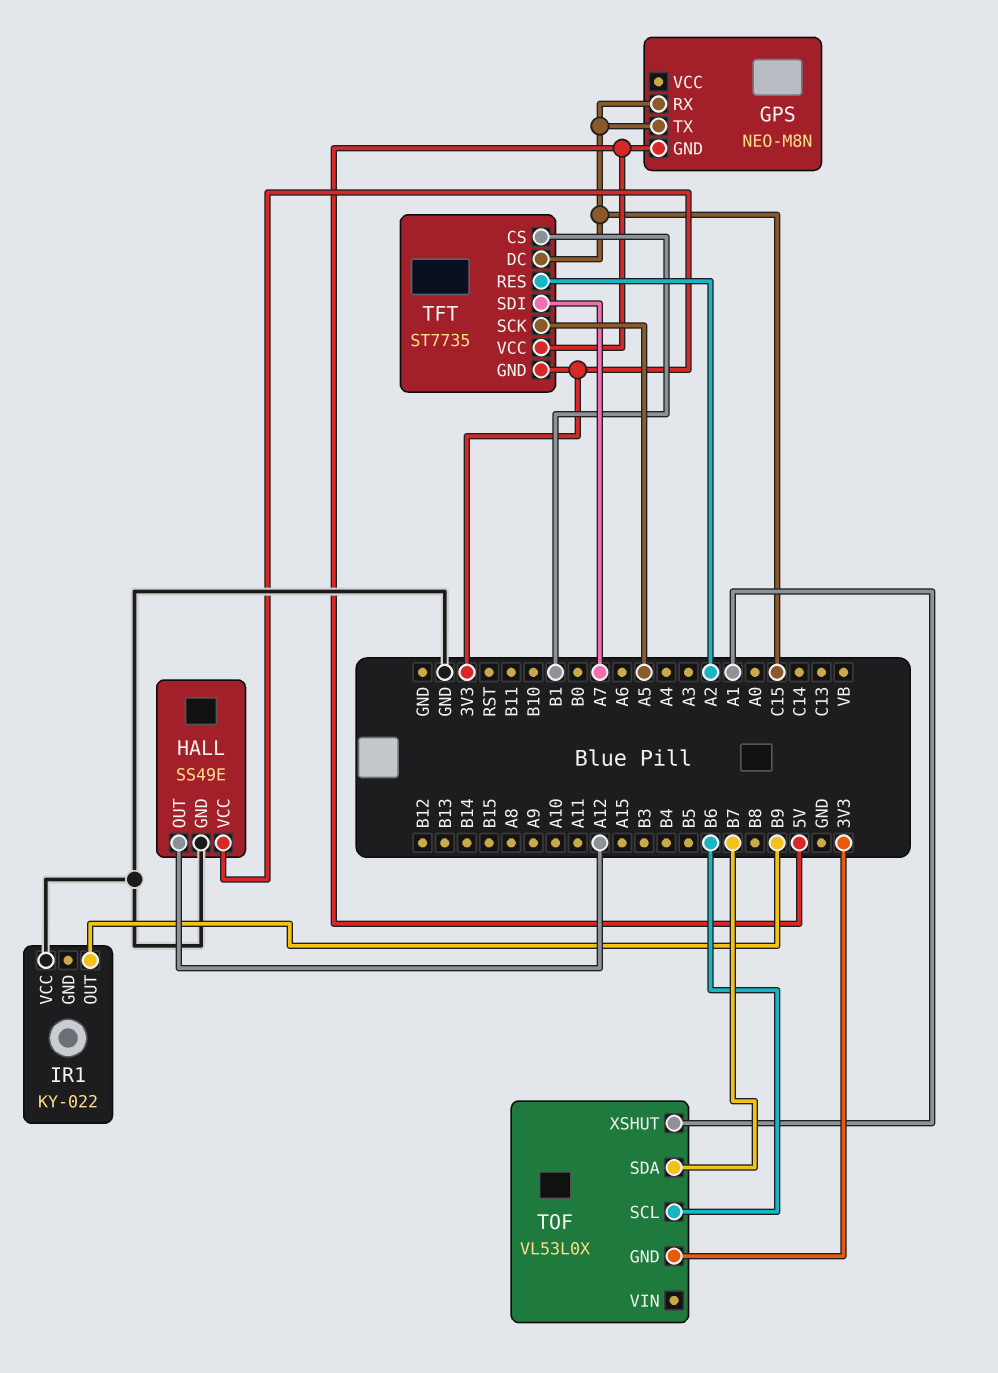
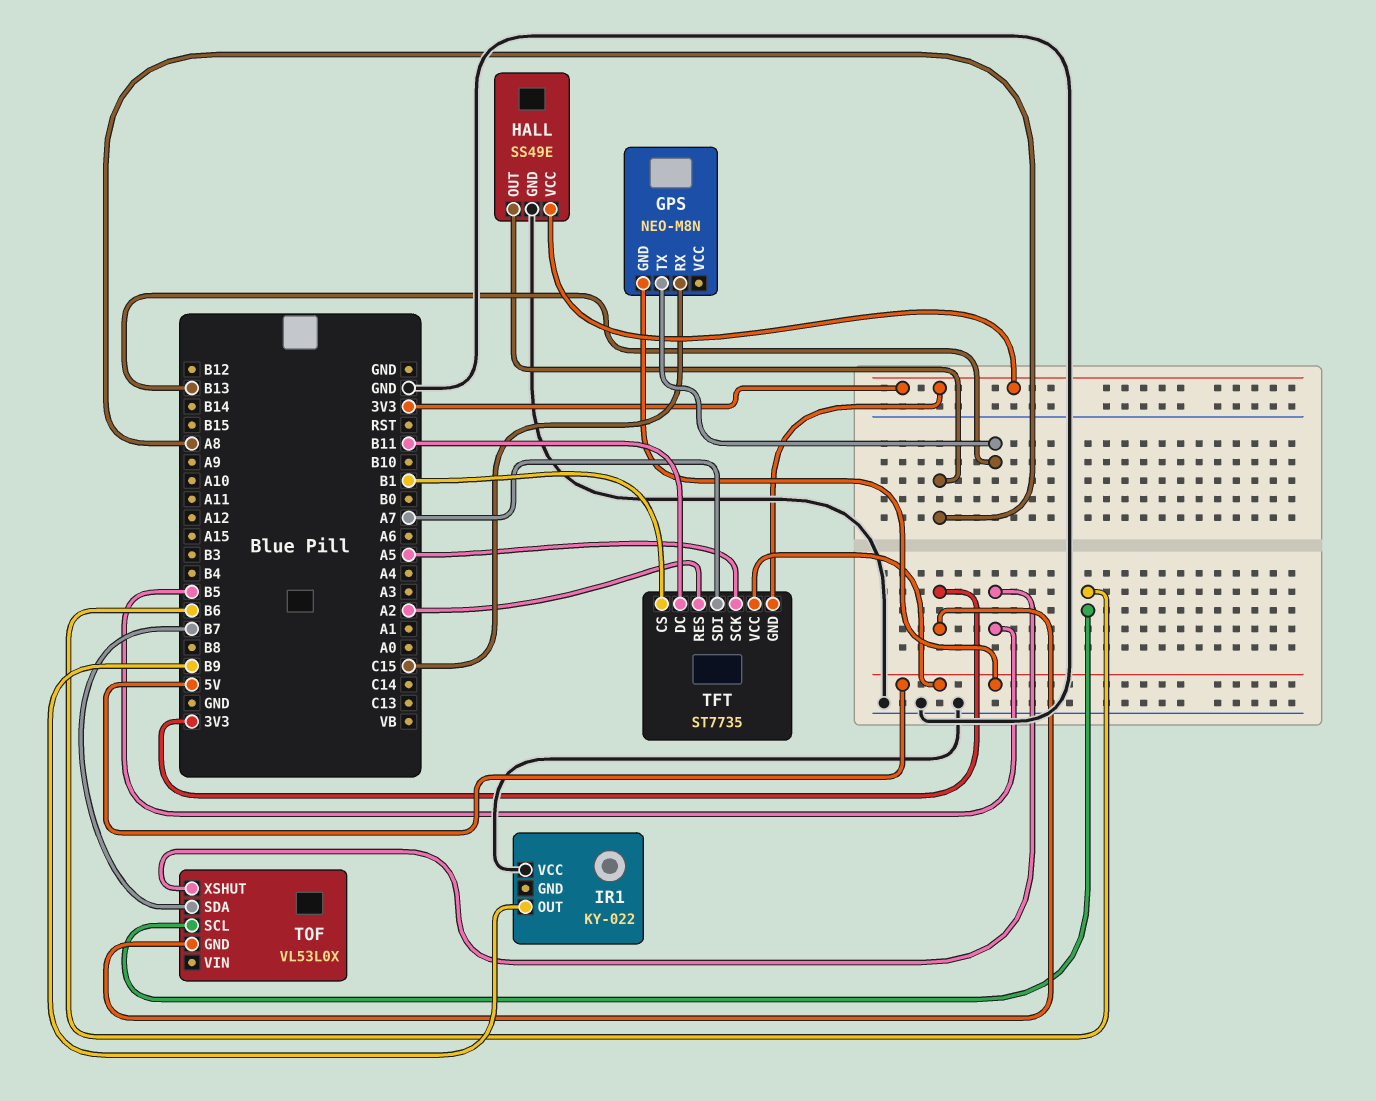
GPS pin TX: C15 -> B13
HALL pin OUT: A12 -> A8
TFT pin DC: C15 -> B11
TOF pin XSHUT: A1 -> B5

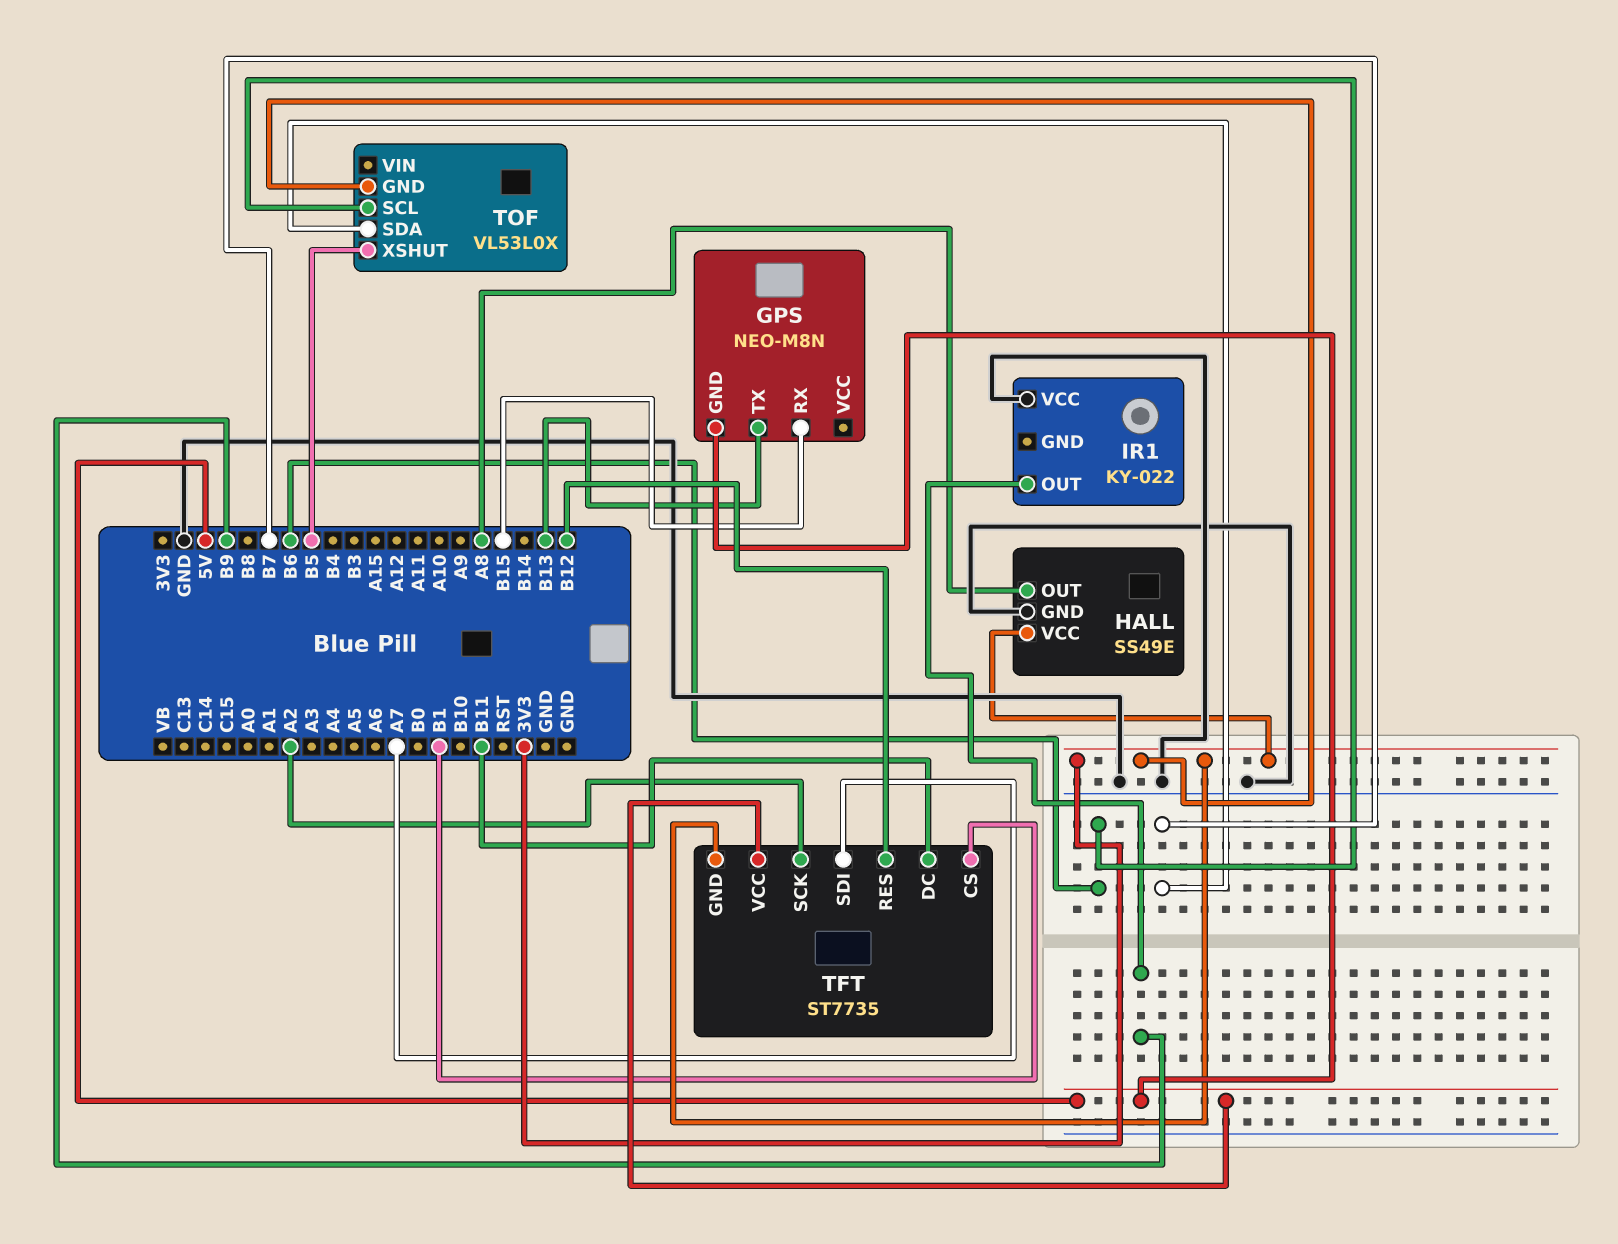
GPS pin RX: C15 -> B15
TFT pin RES: A2 -> B12
TFT pin SCK: A5 -> A2

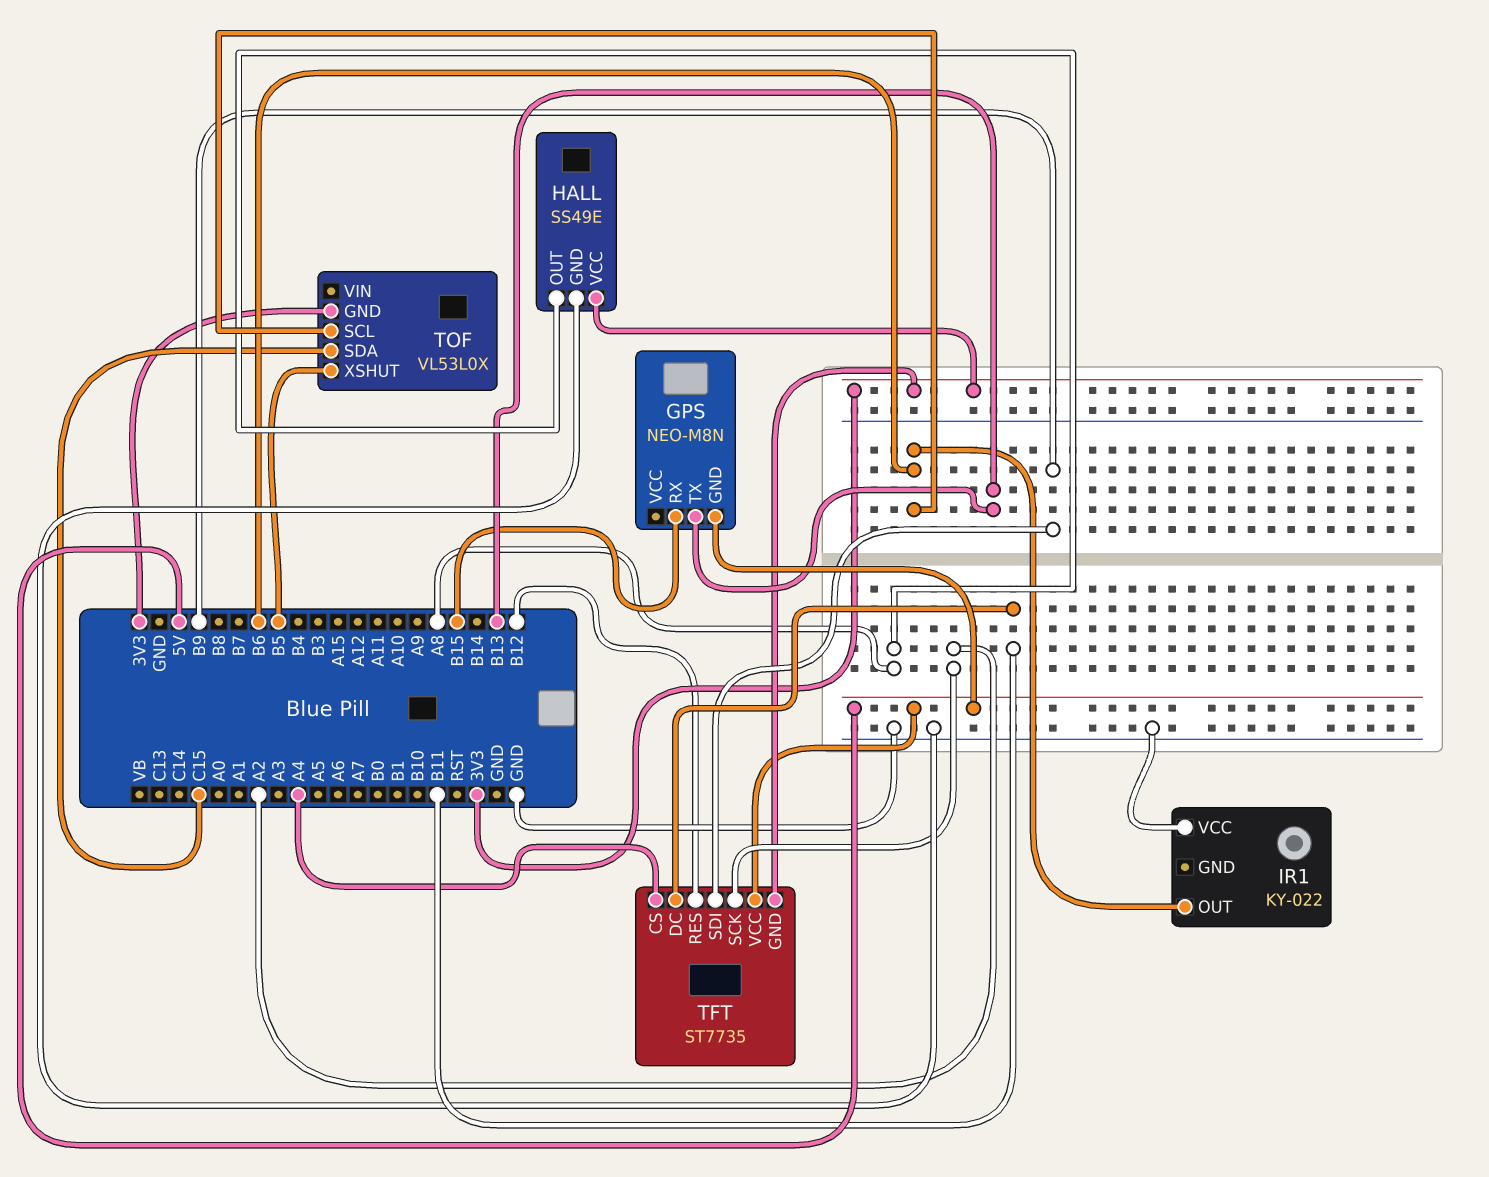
IR1 pin OUT: B9 -> B6
TFT pin CS: B1 -> A4
TFT pin SDI: A7 -> B9
TOF pin SDA: B7 -> C15

